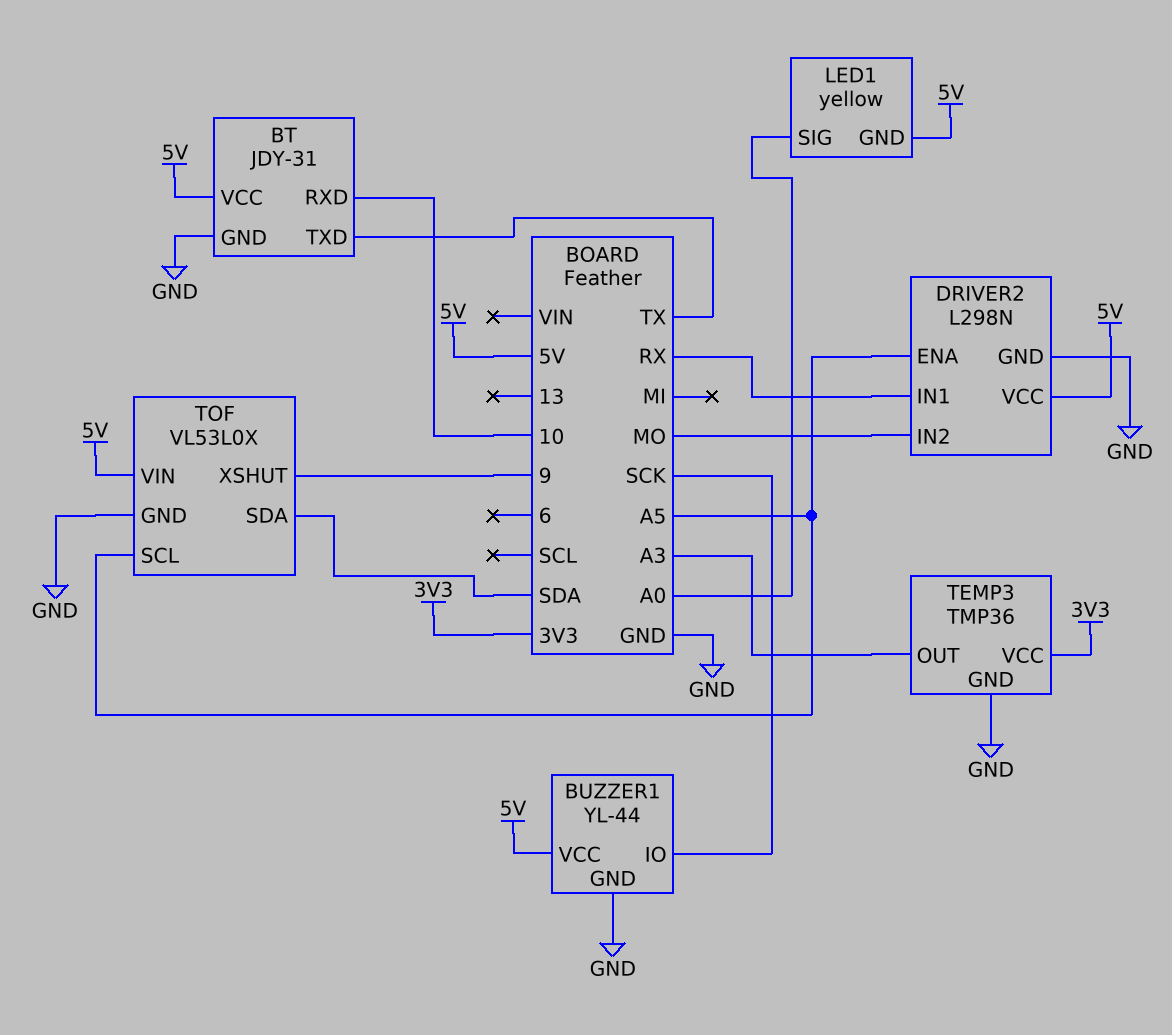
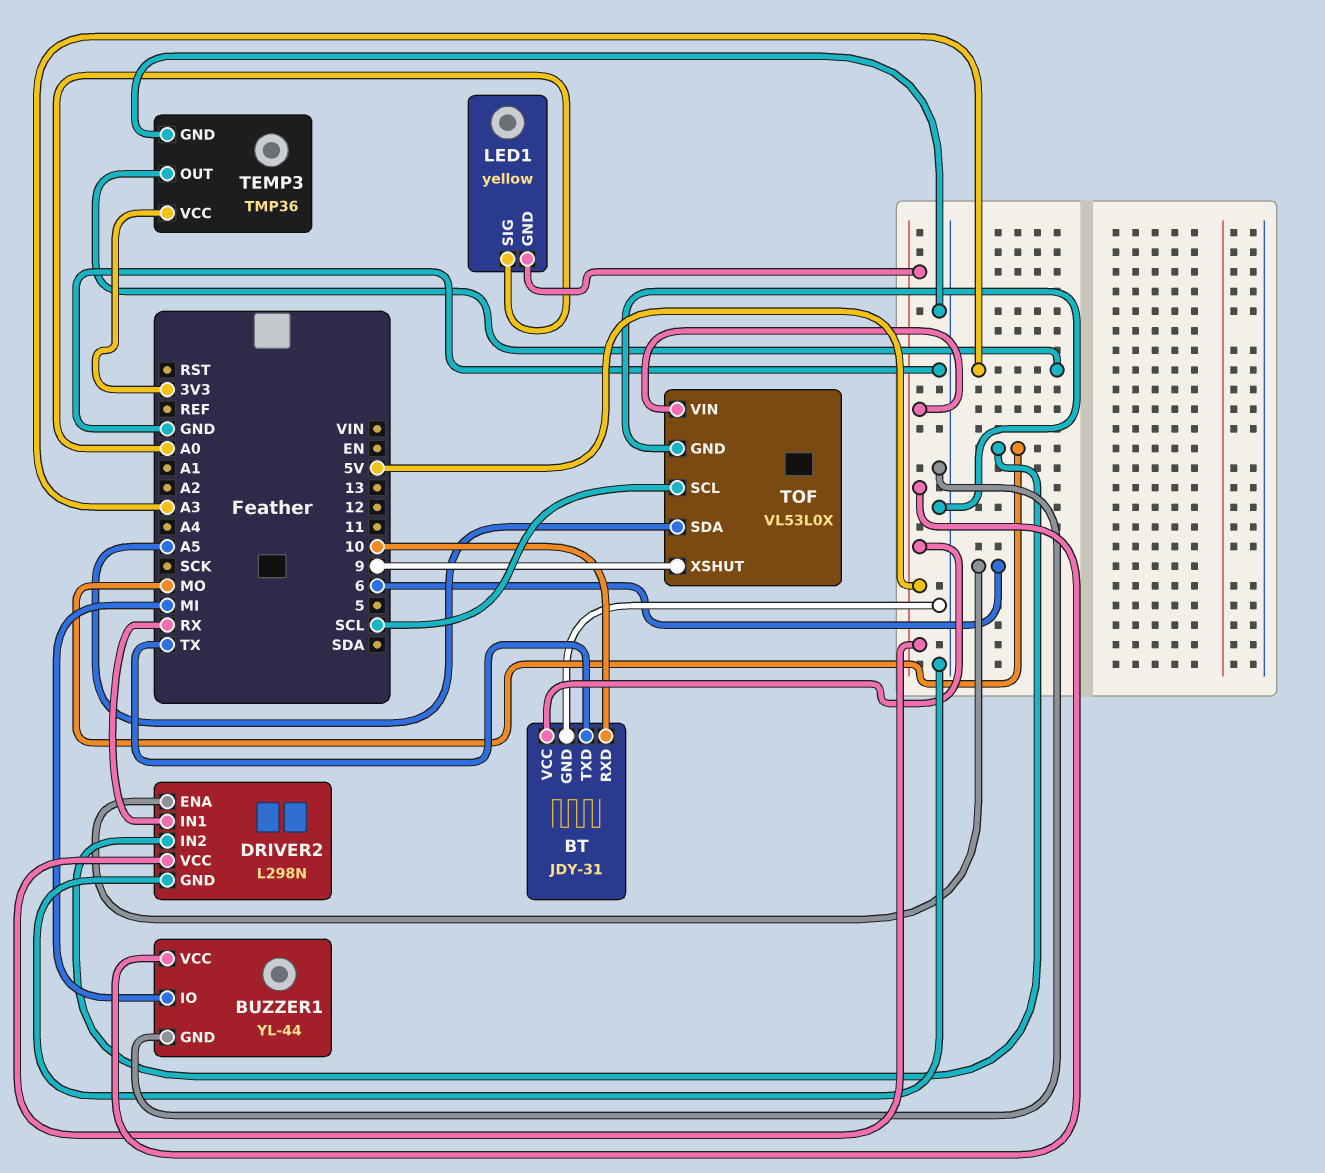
BUZZER1 pin IO: SCK -> MI
DRIVER2 pin ENA: A5 -> 6
TOF pin SCL: A5 -> SCL
TOF pin SDA: SDA -> A5

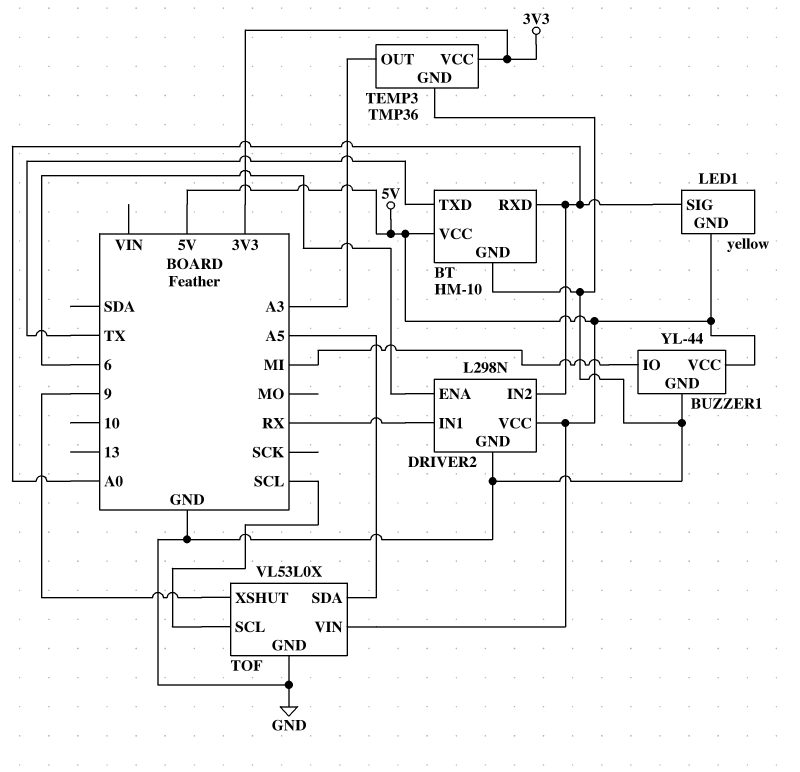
BT: JDY-31 -> HM-10
BT pin RXD: 10 -> A0
DRIVER2 pin IN2: MO -> A0

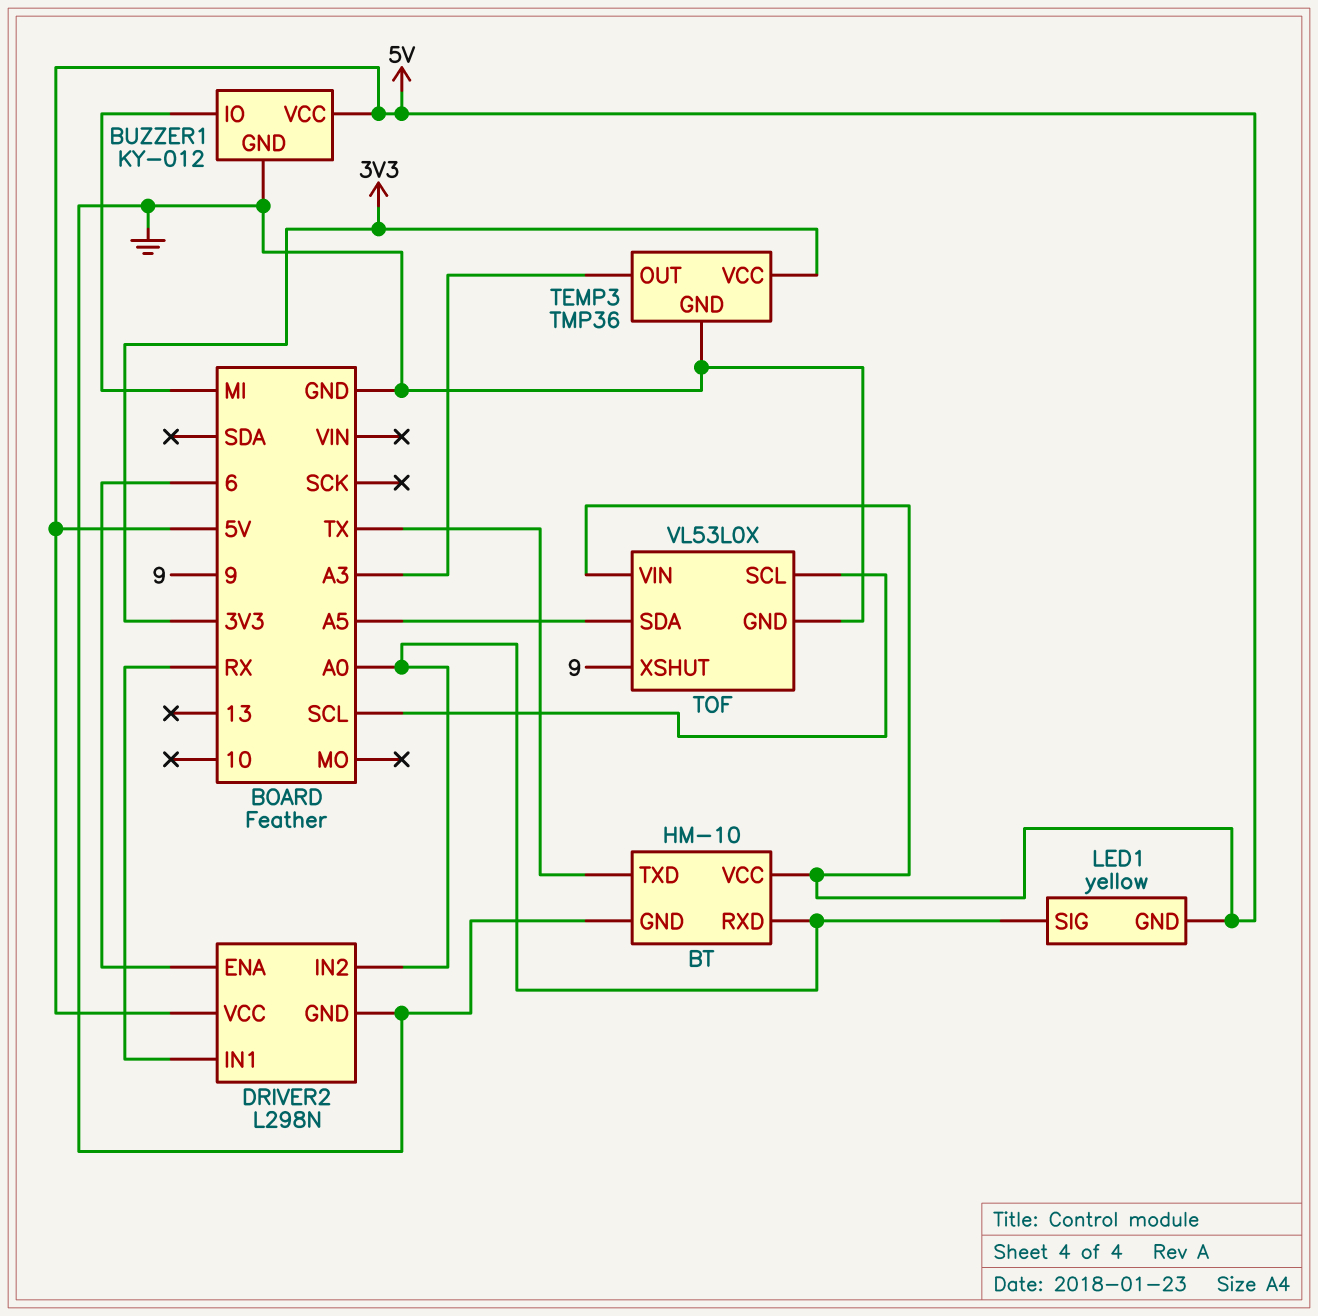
BUZZER1: YL-44 -> KY-012

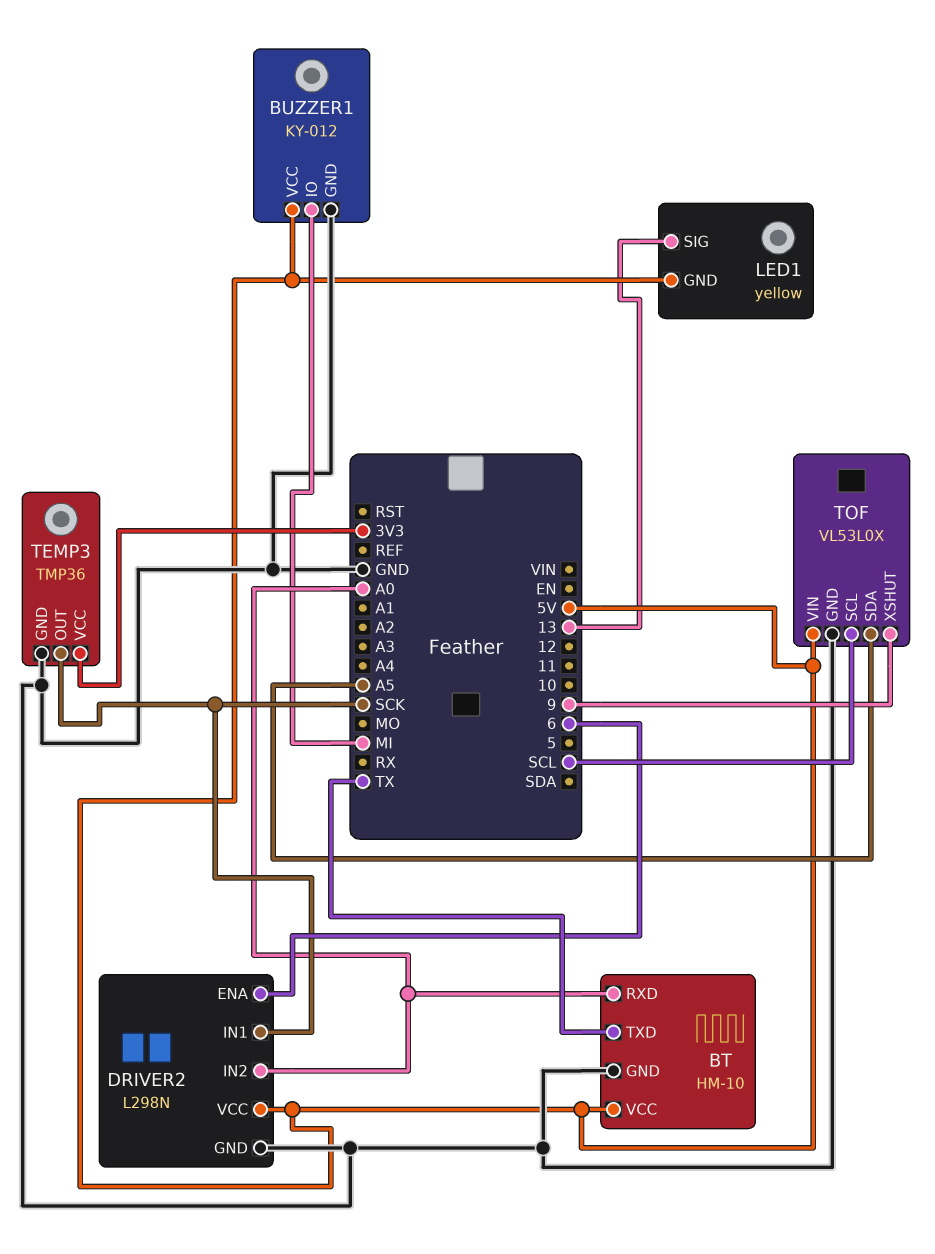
DRIVER2 pin IN1: RX -> SCK
LED1 pin SIG: A0 -> 13
TEMP3 pin OUT: A3 -> SCK

